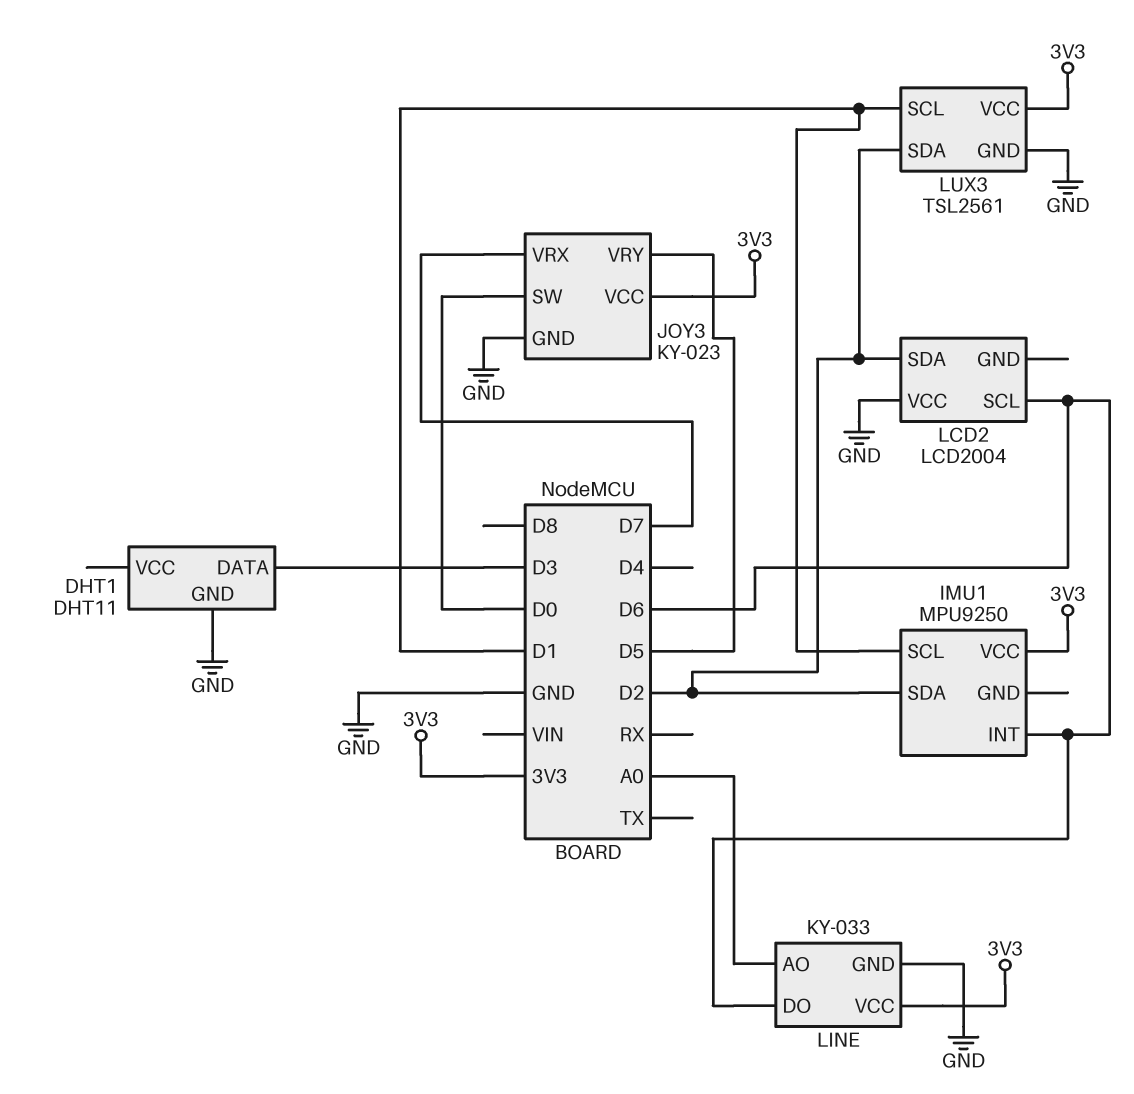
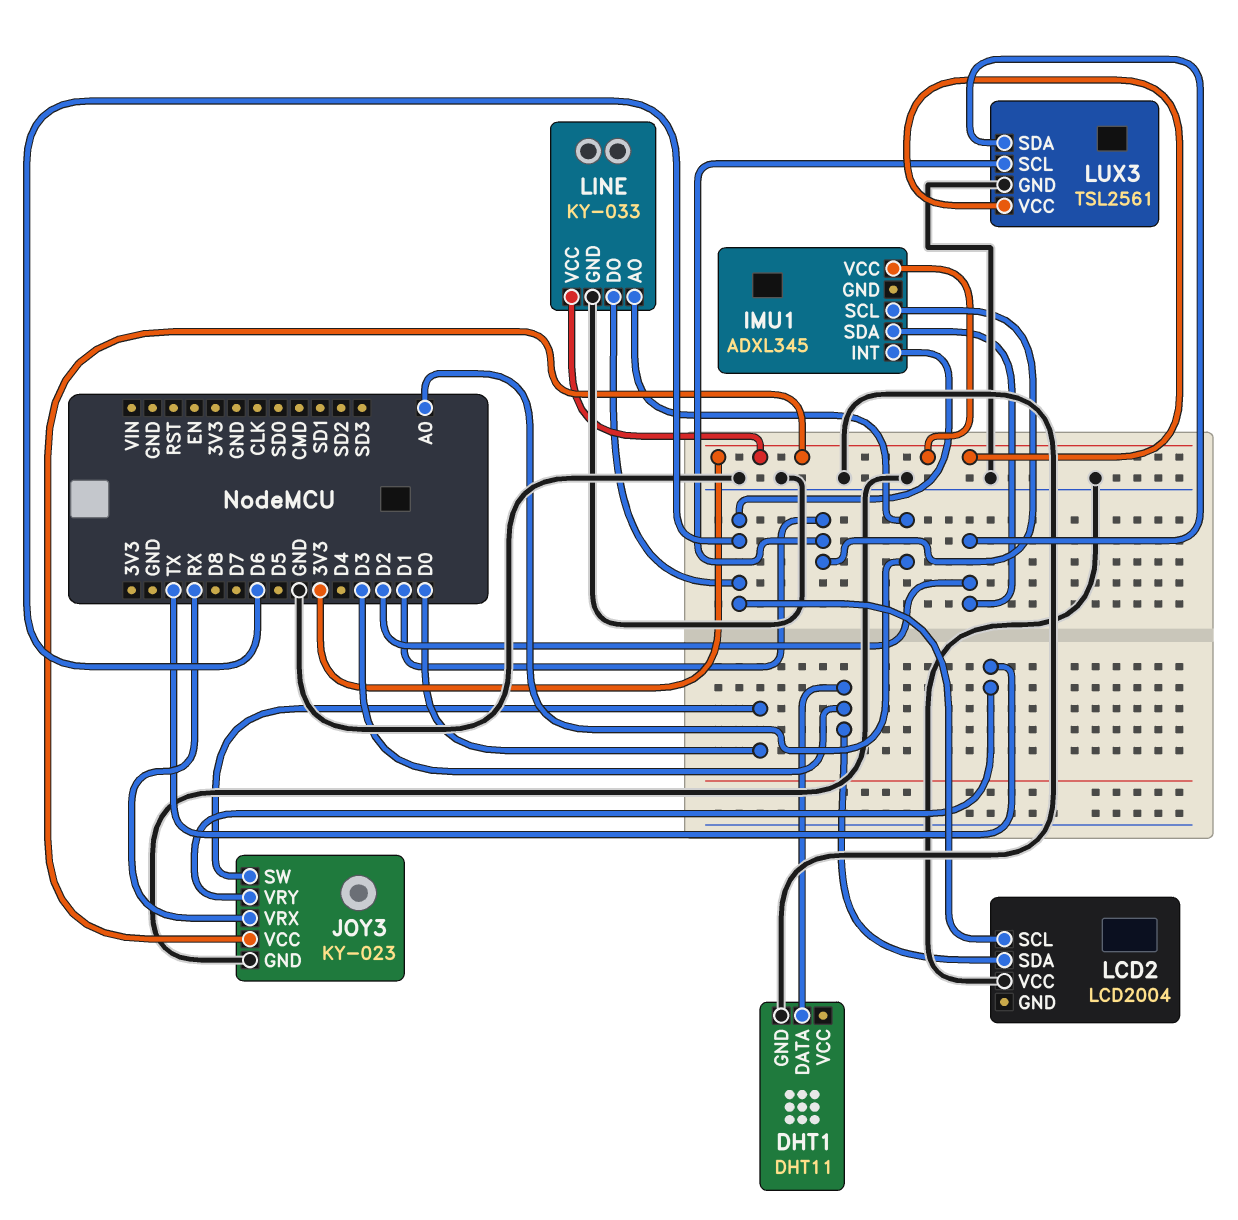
IMU1: MPU9250 -> ADXL345
JOY3 pin VRX: D7 -> RX
JOY3 pin VRY: D5 -> TX
LCD2 pin SDA: D2 -> D3

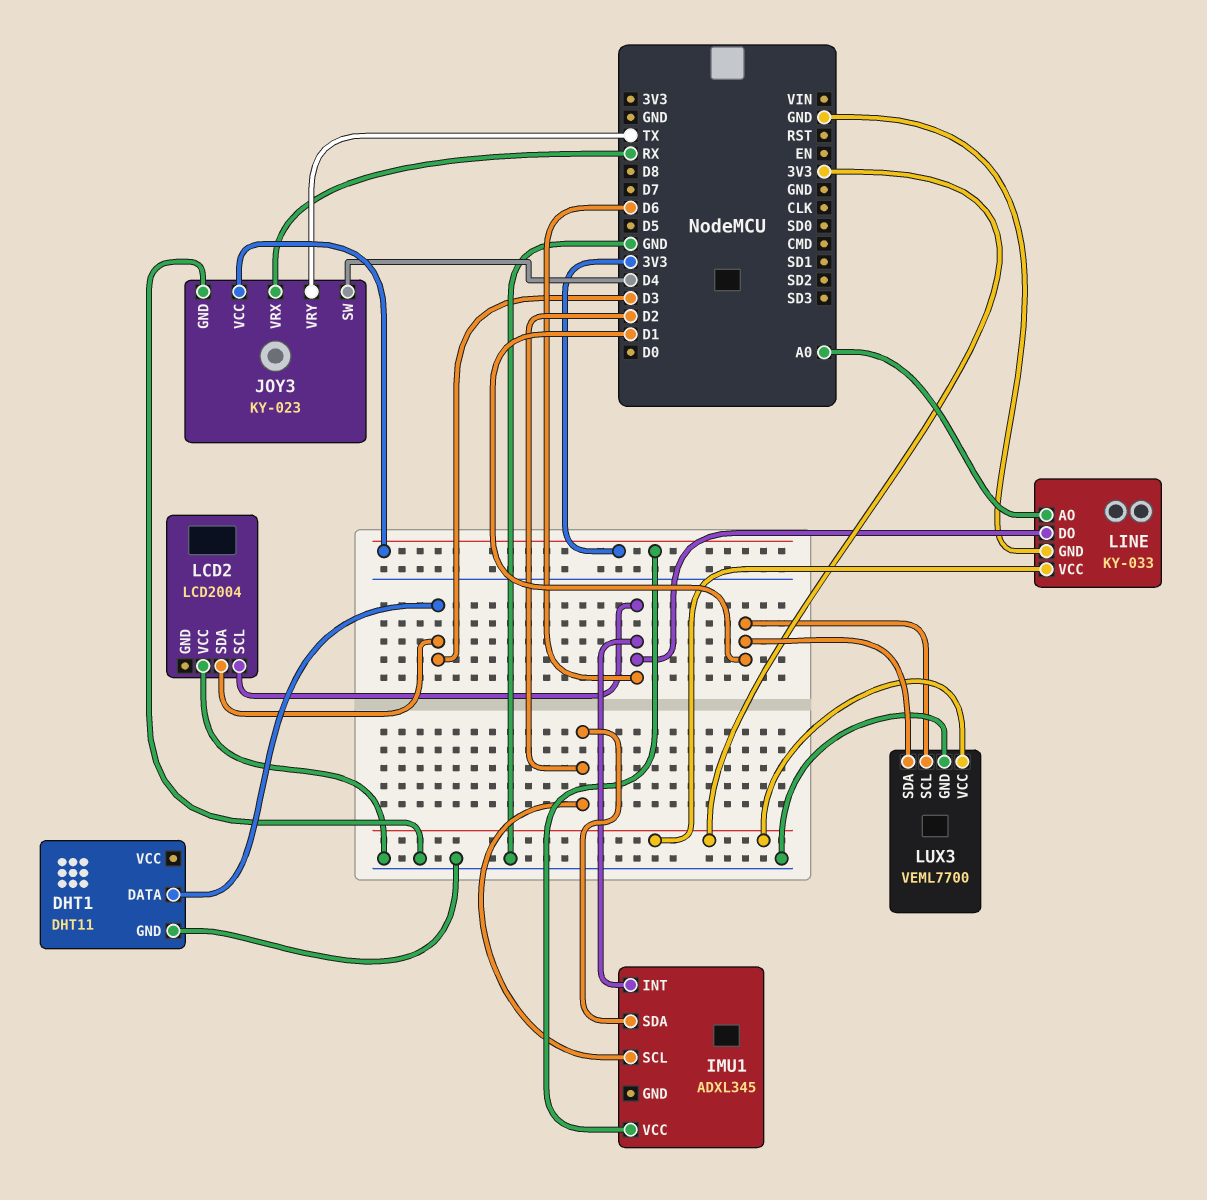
IMU1 pin SCL: D1 -> D2
JOY3 pin SW: D0 -> D4
LUX3: TSL2561 -> VEML7700
LUX3 pin SDA: D2 -> D1

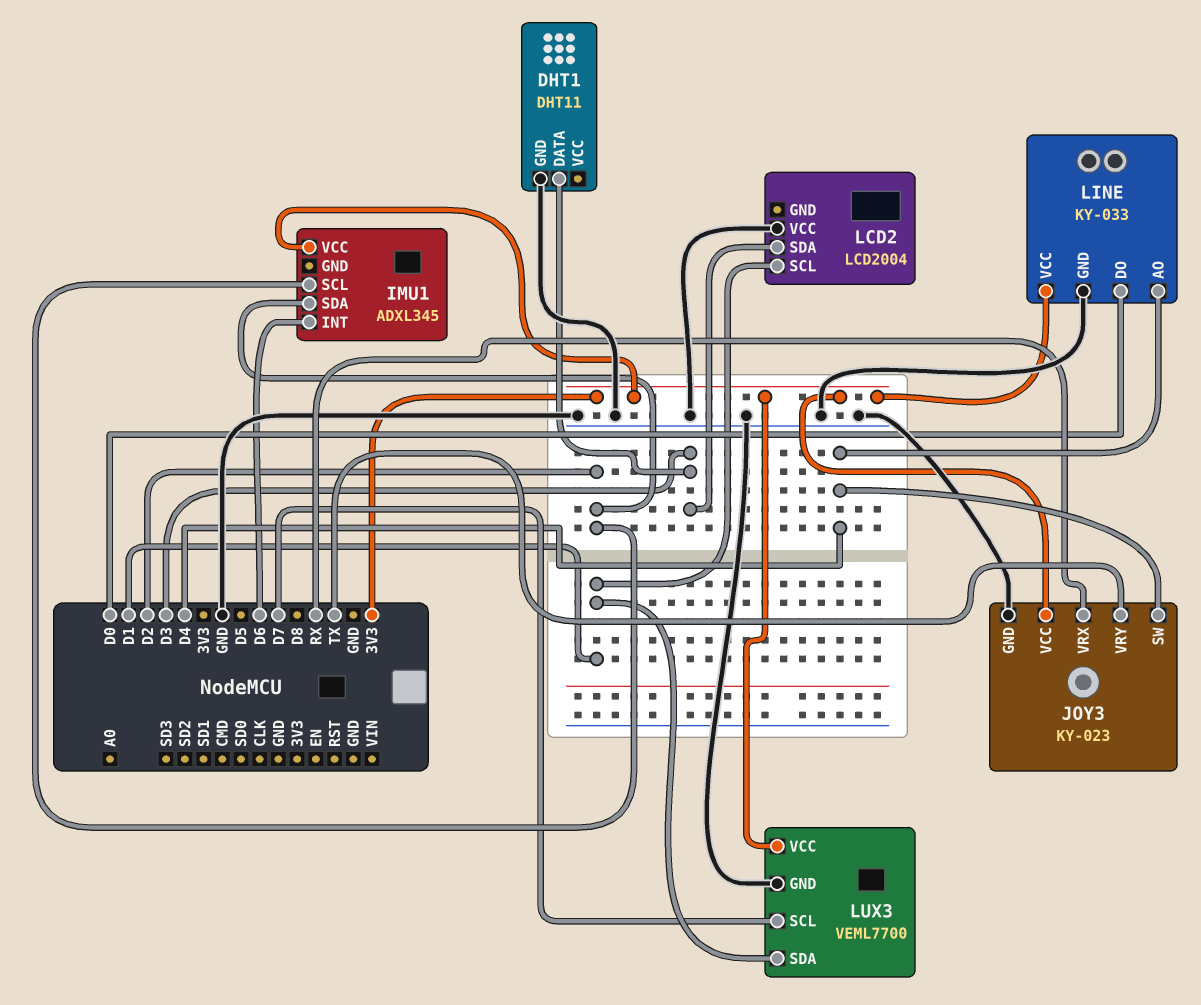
LCD2 pin SCL: D6 -> D1
LINE pin AO: A0 -> D4
LINE pin DO: D6 -> D0
LUX3 pin SCL: D1 -> D7

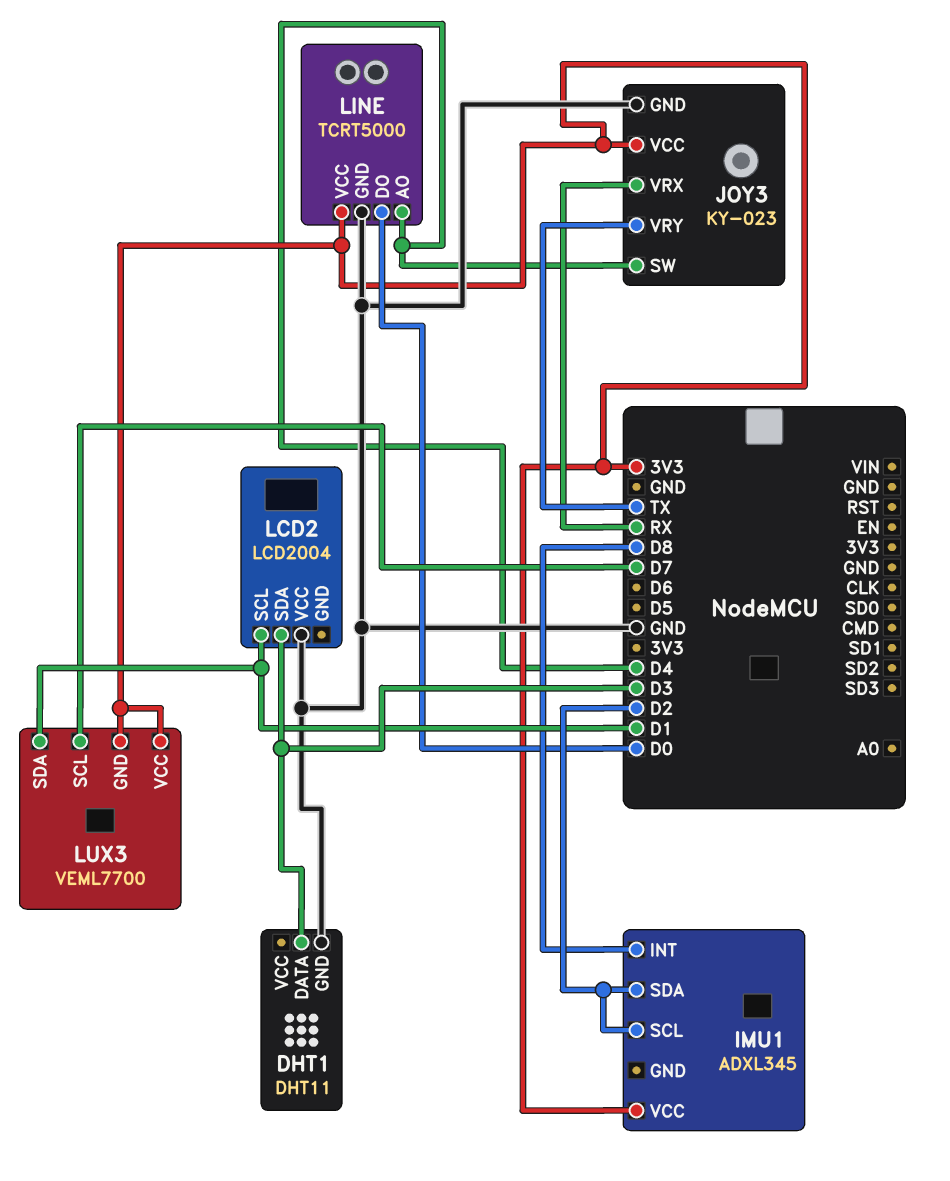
IMU1 pin INT: D6 -> D8
LINE: KY-033 -> TCRT5000
LUX3 pin GND: GND -> 3V3

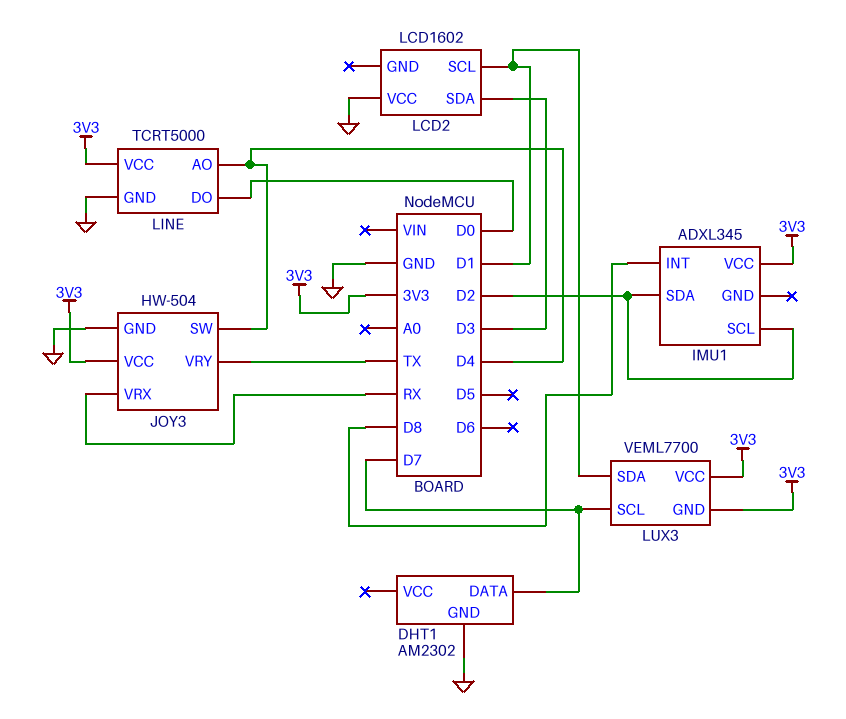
DHT1: DHT11 -> AM2302
DHT1 pin DATA: D3 -> D7
JOY3: KY-023 -> HW-504
LCD2: LCD2004 -> LCD1602

